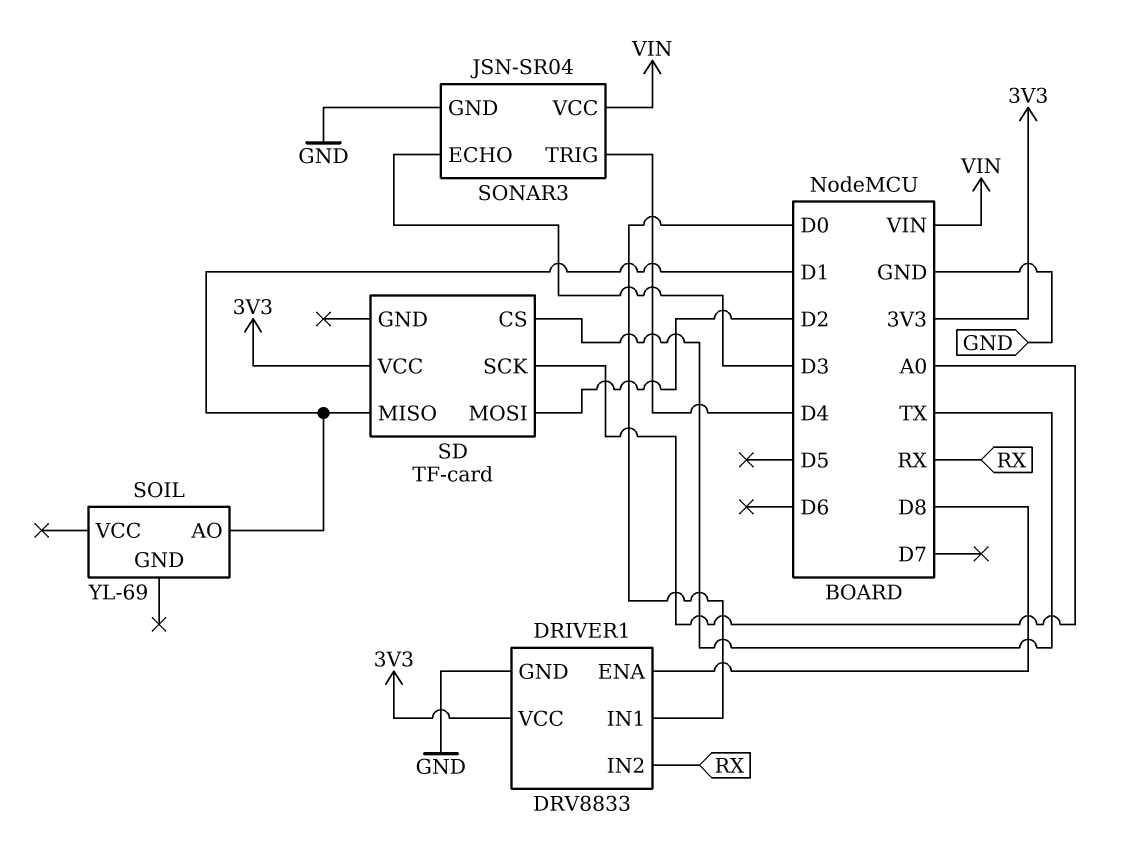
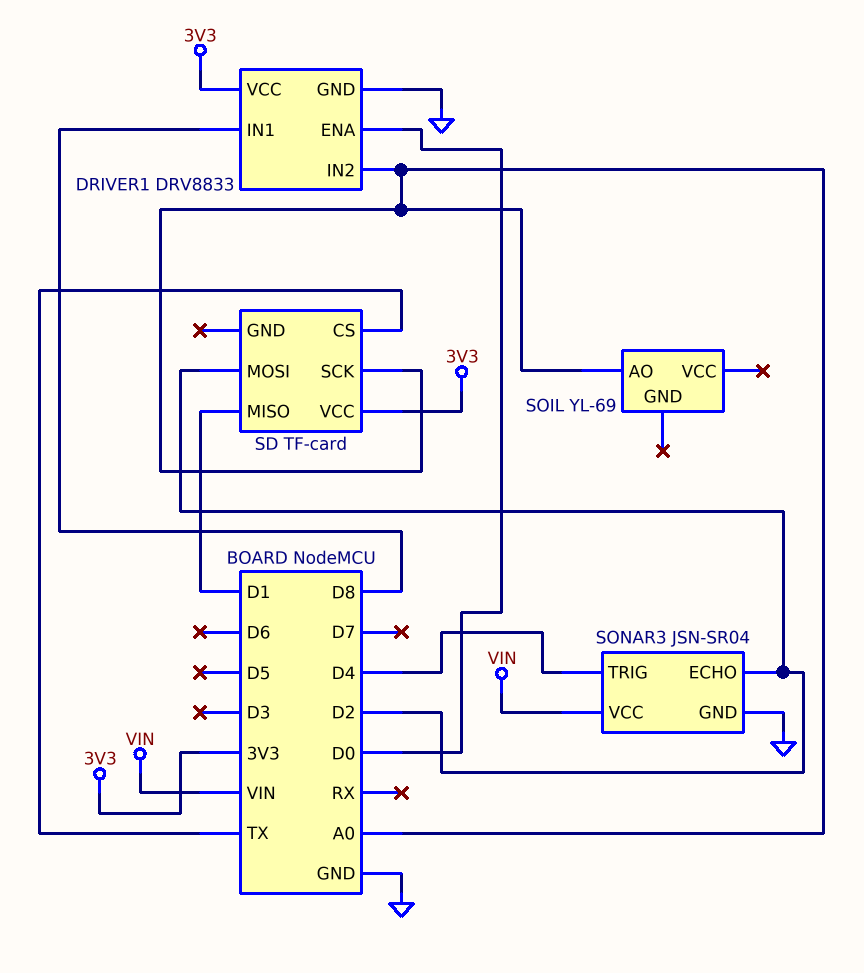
DRIVER1 pin ENA: D8 -> D0
DRIVER1 pin IN1: D0 -> D8
DRIVER1 pin IN2: RX -> A0
SOIL pin AO: D1 -> A0
SONAR3 pin ECHO: D3 -> D2

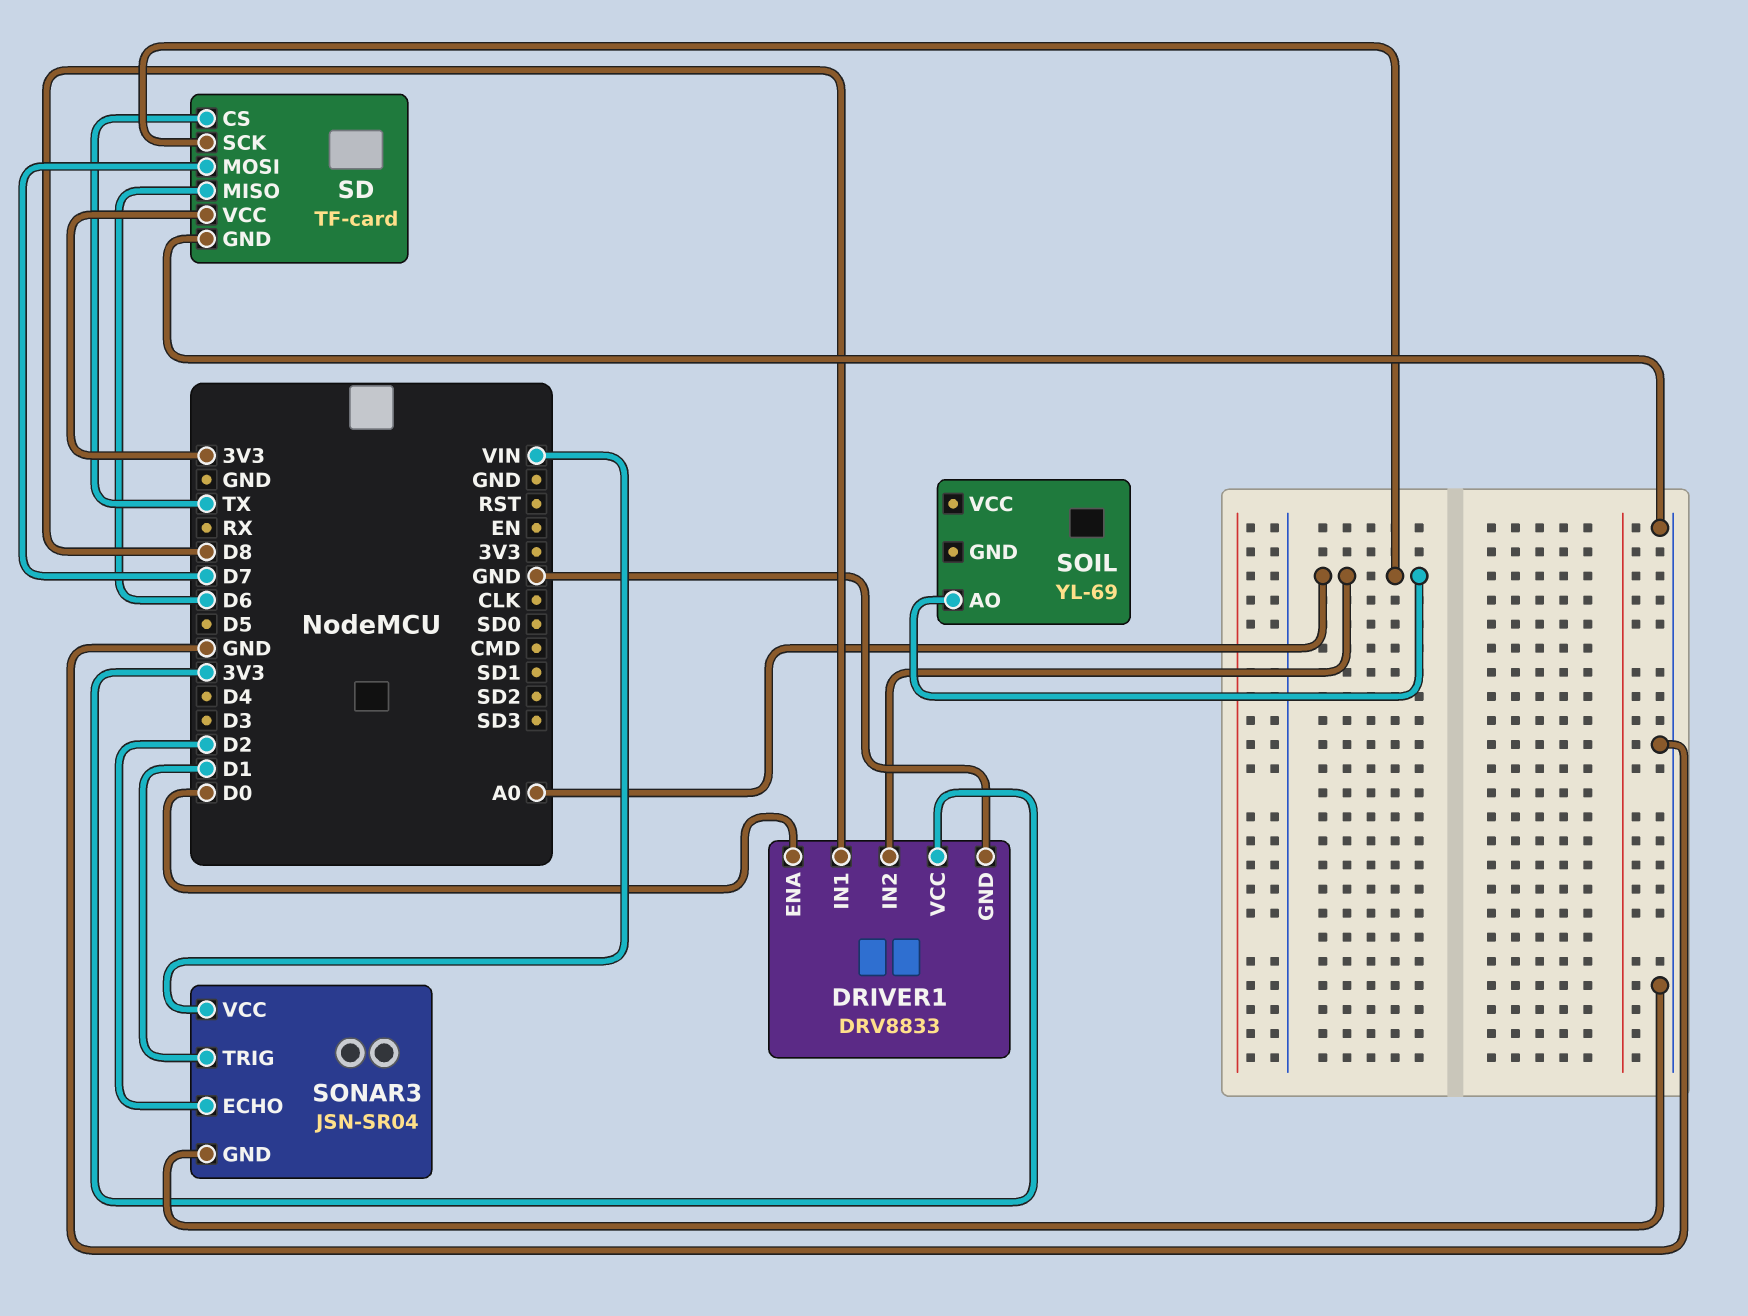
SD pin GND: none -> GND
SD pin MISO: D1 -> D6
SD pin MOSI: D2 -> D7
SONAR3 pin TRIG: D4 -> D1

